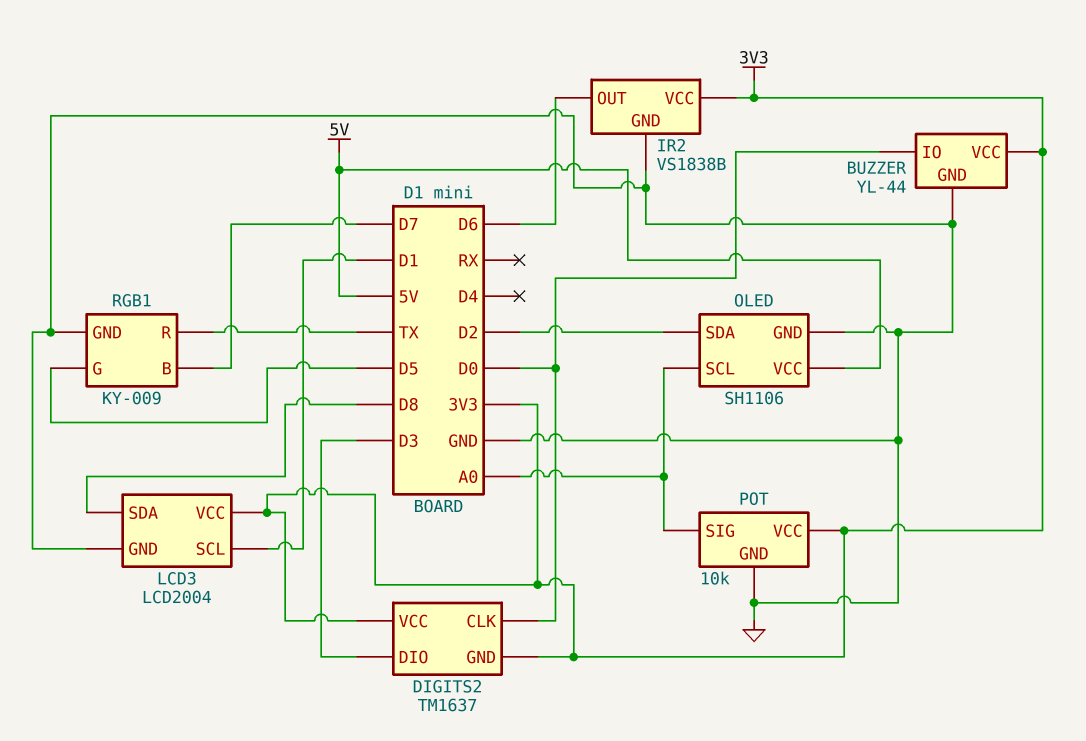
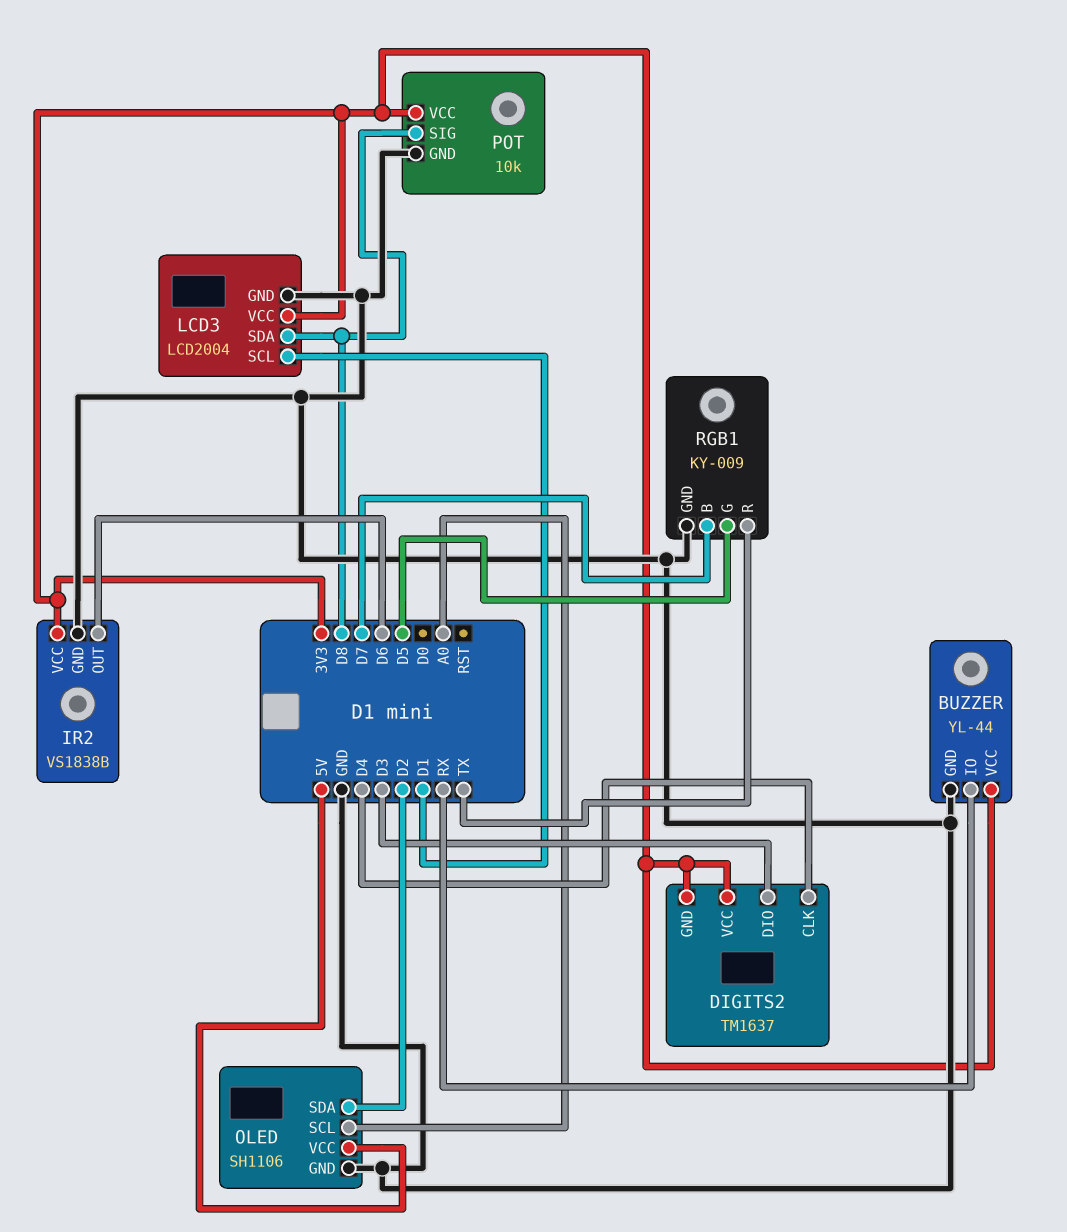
BUZZER pin IO: D0 -> RX
DIGITS2 pin CLK: D0 -> D4
POT pin SIG: A0 -> D8

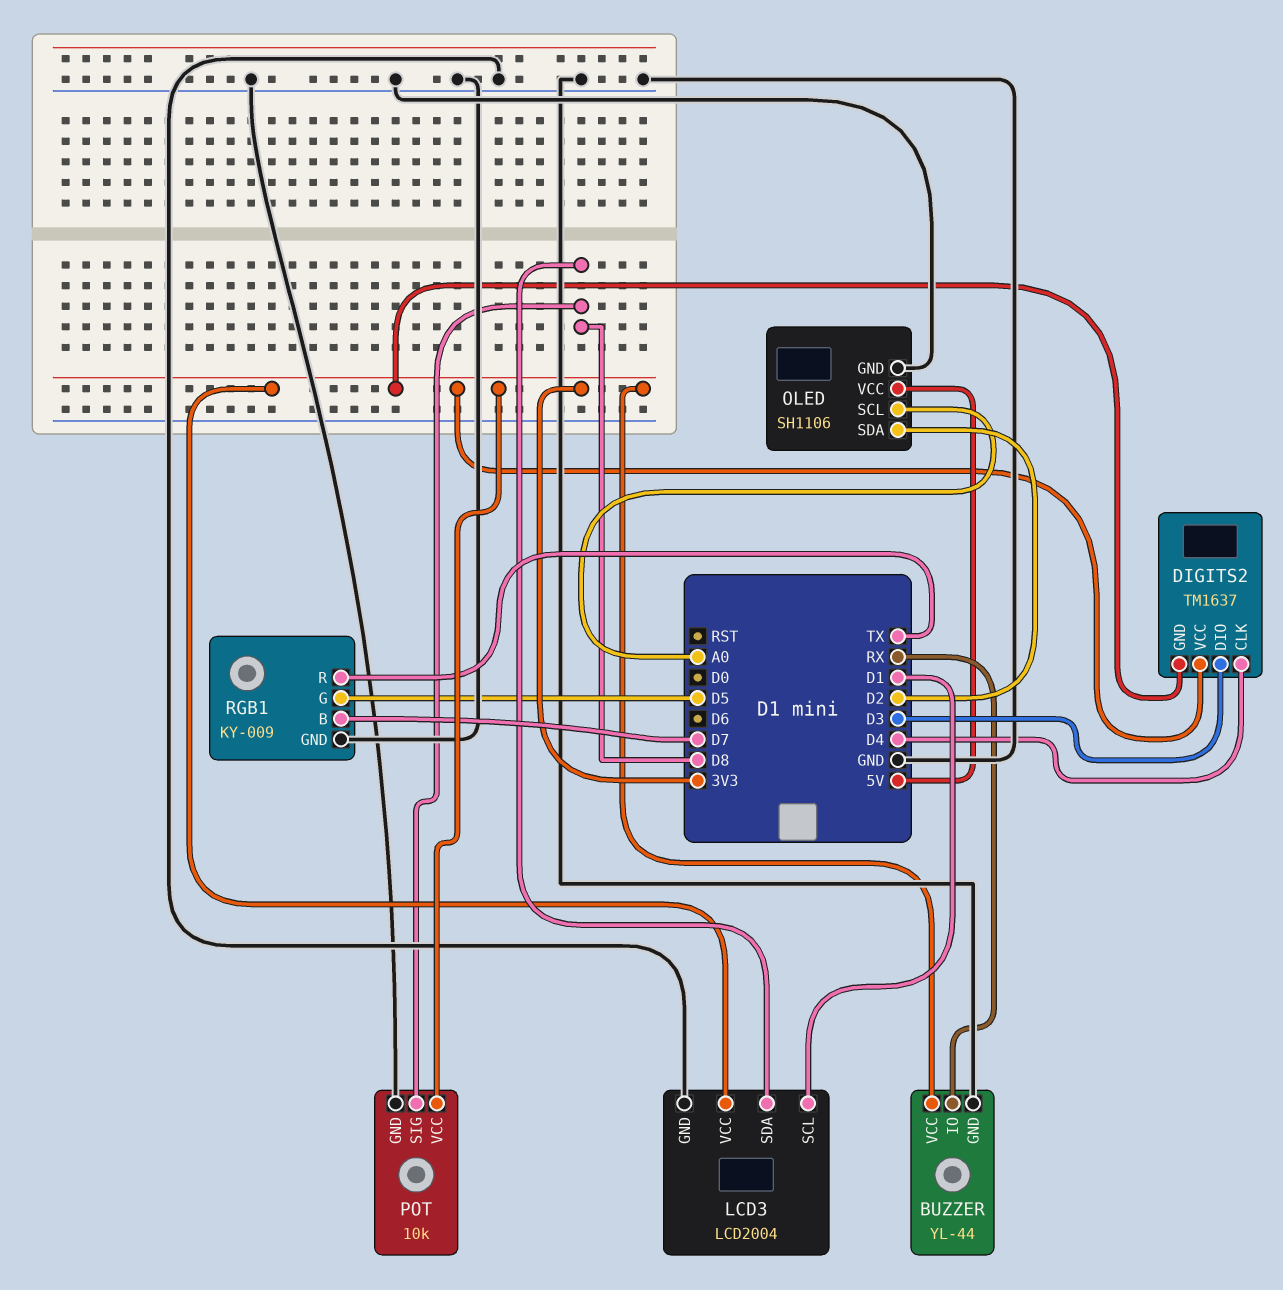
IR2: VS1838B -> none
IR2 pin GND: GND -> none
IR2 pin OUT: D6 -> none
IR2 pin VCC: 3V3 -> none

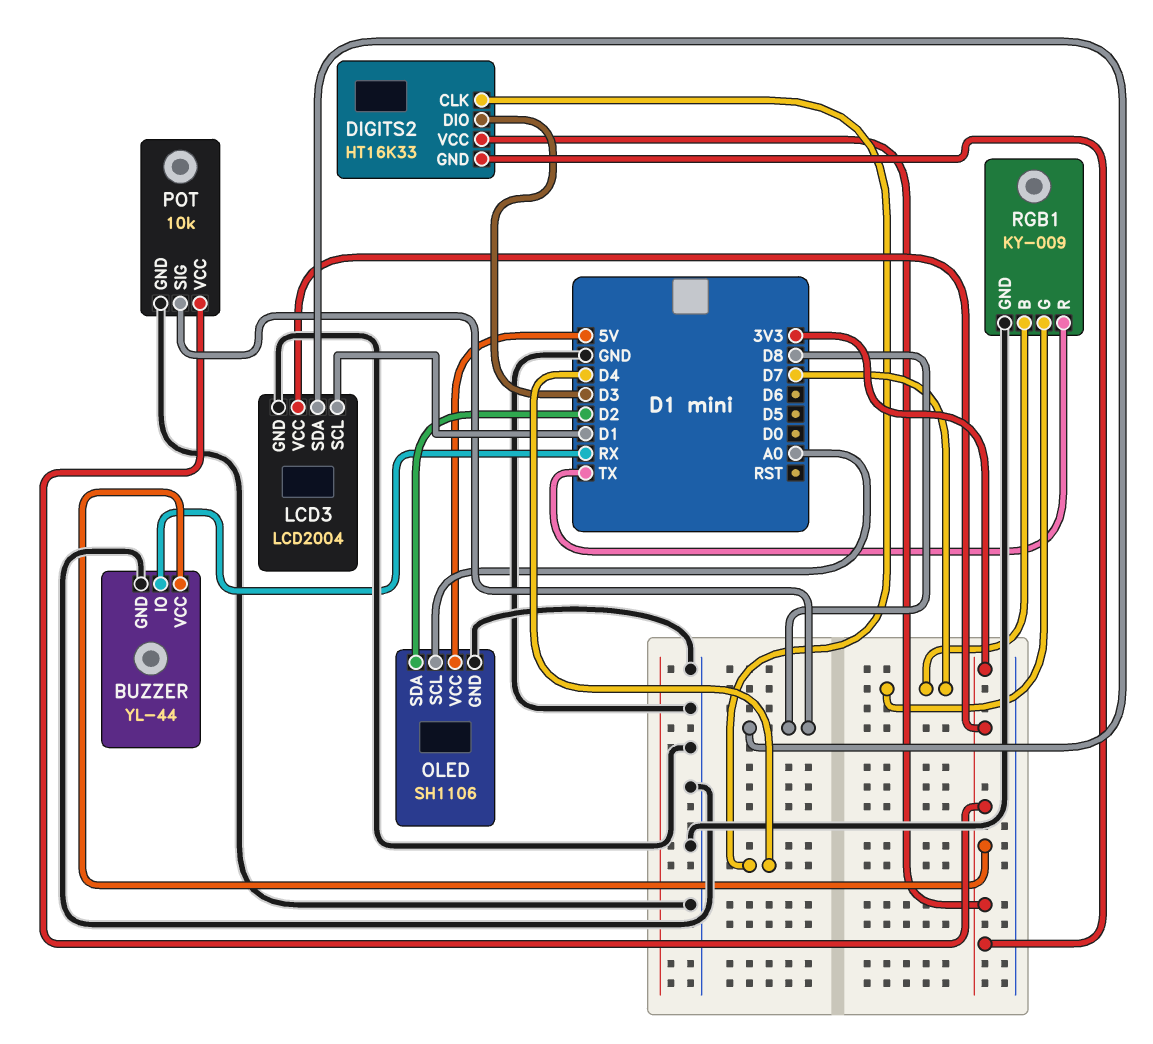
DIGITS2: TM1637 -> HT16K33
RGB1 pin G: D5 -> D7

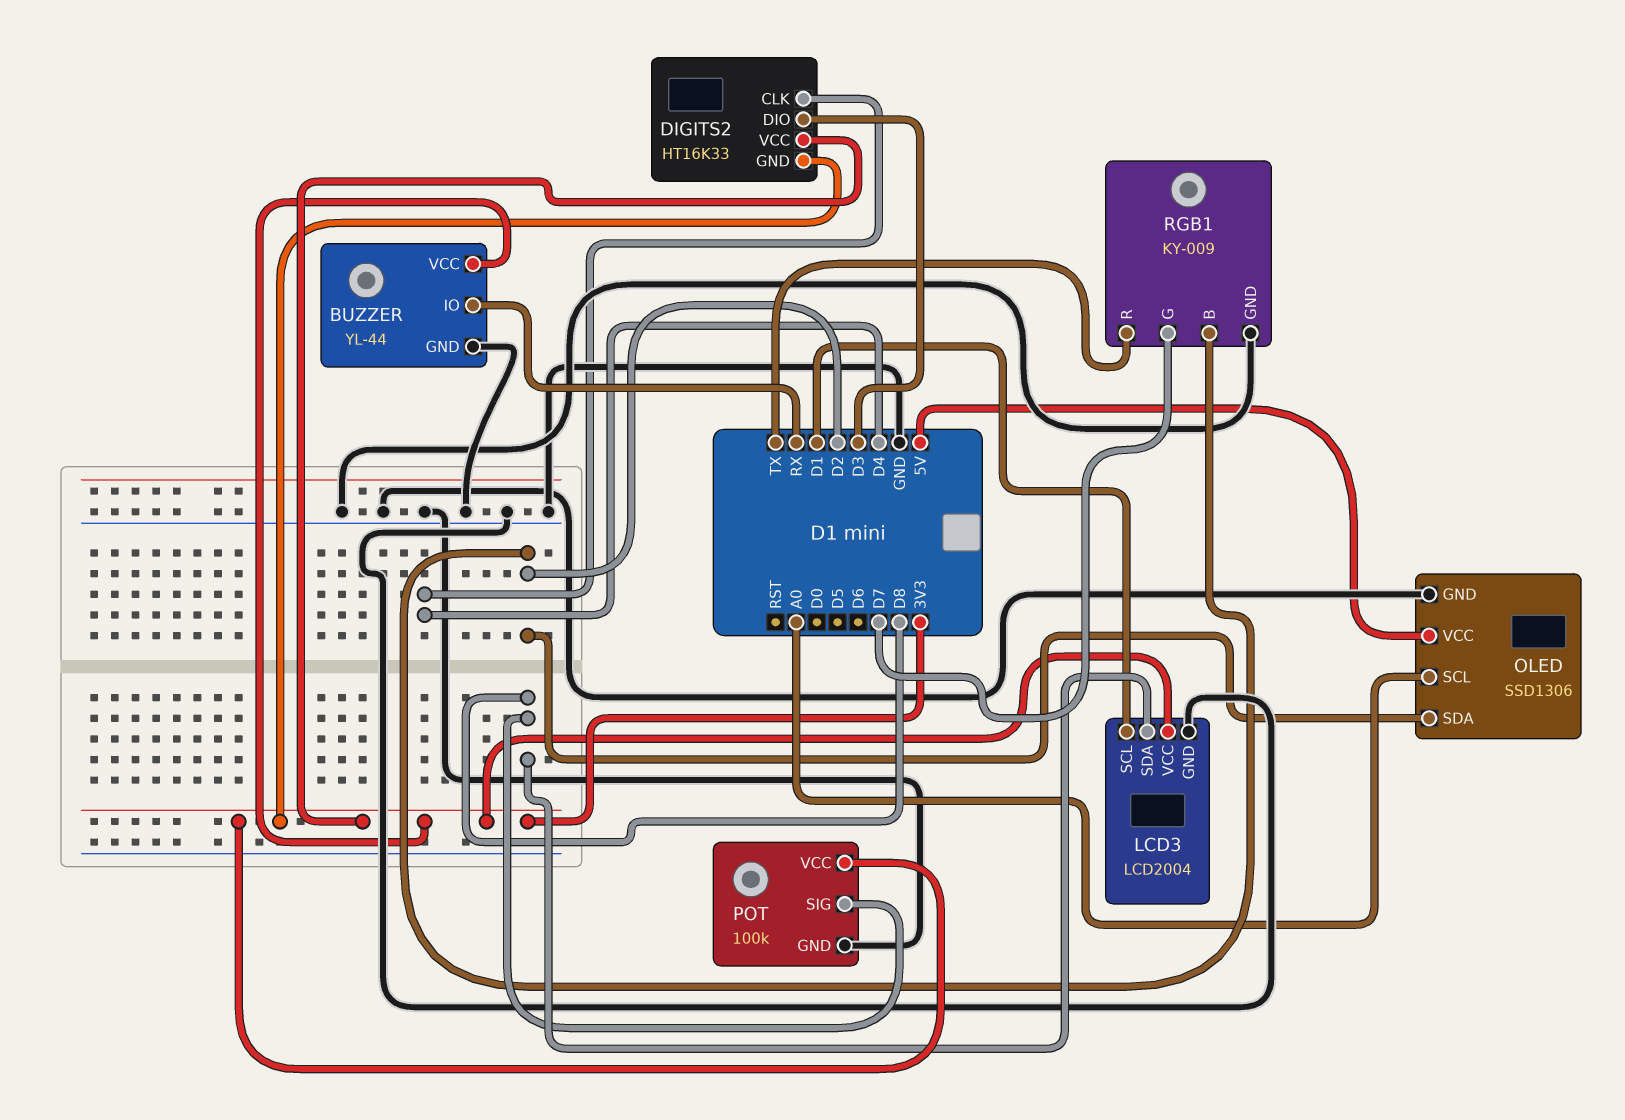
OLED: SH1106 -> SSD1306
POT: 10k -> 100k
RGB1 pin B: D7 -> D2

